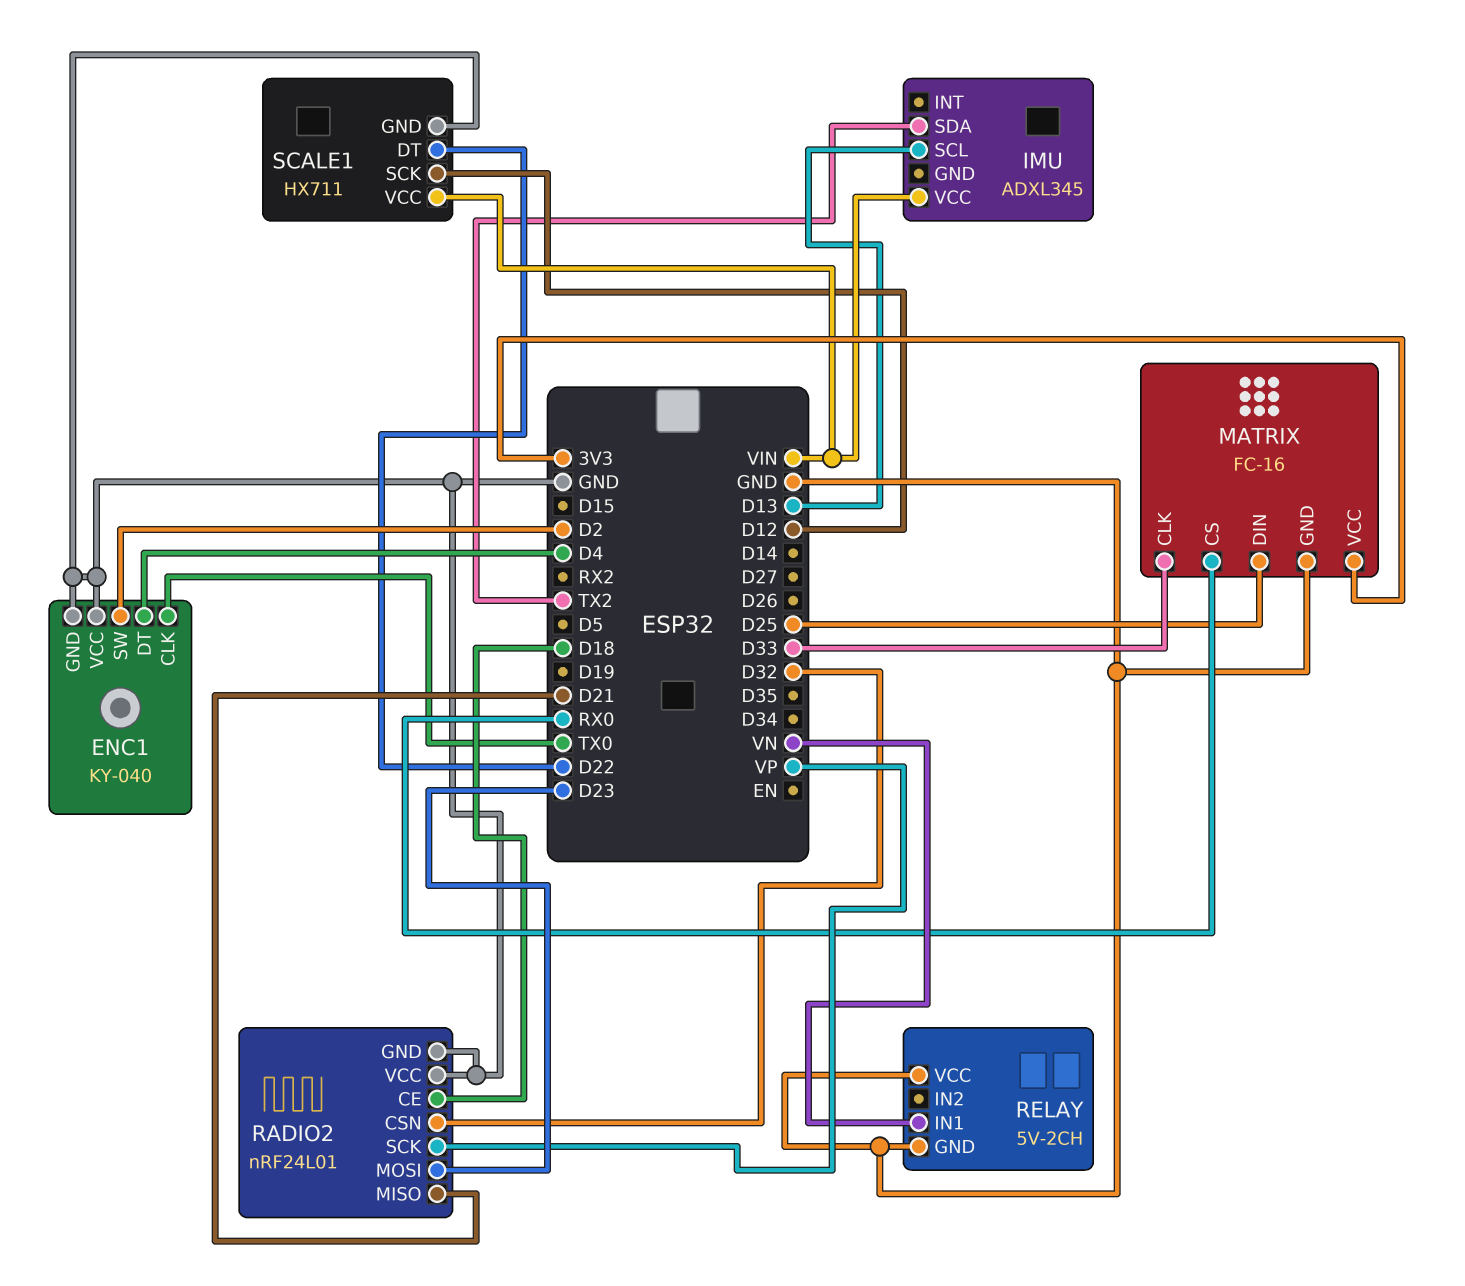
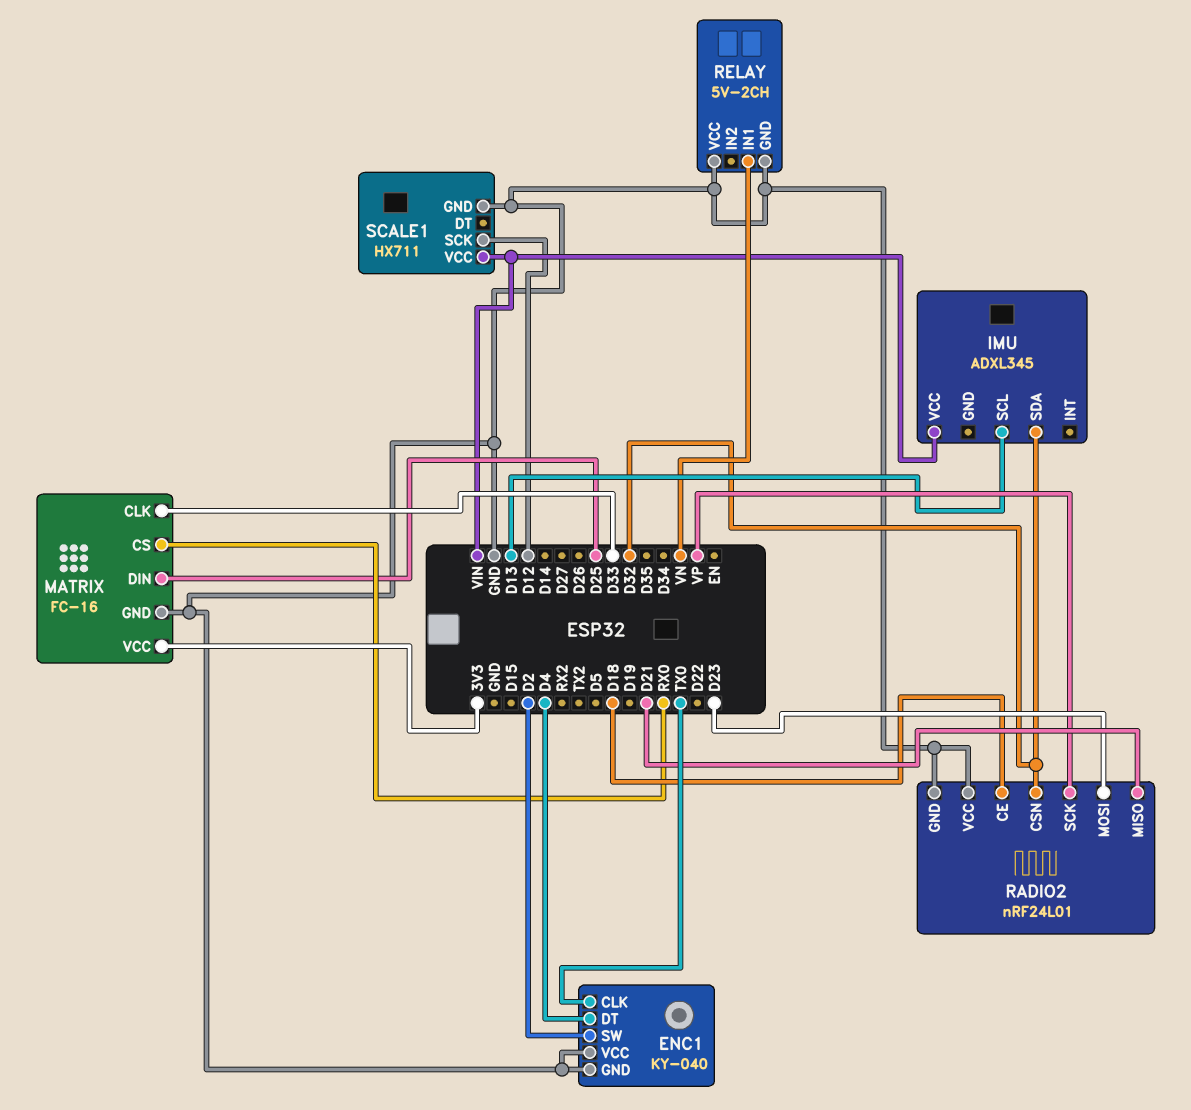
IMU pin SDA: TX2 -> D32
SCALE1 pin DT: D22 -> none

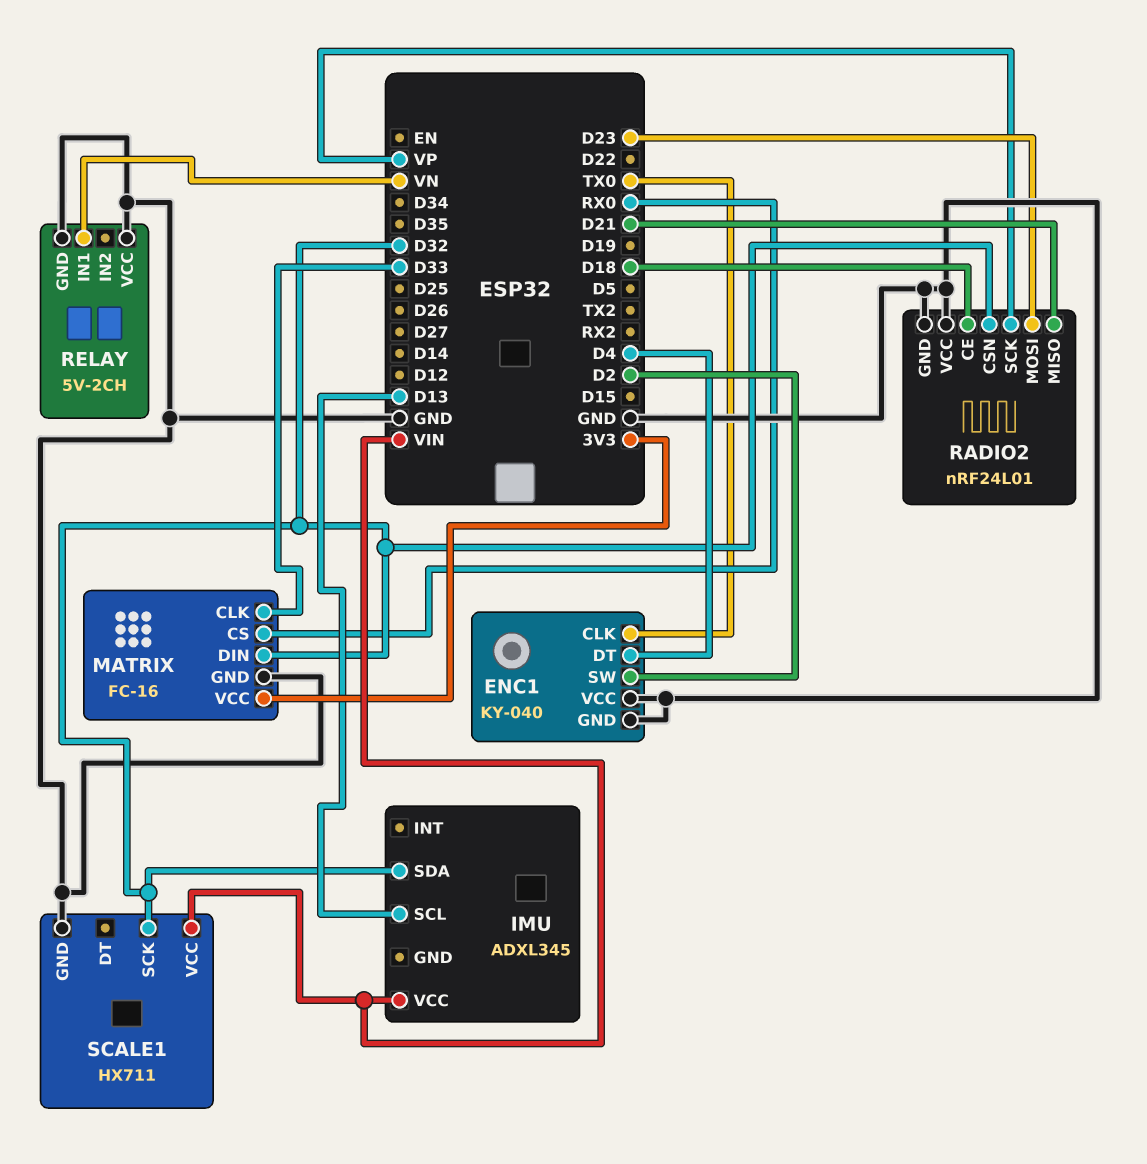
MATRIX pin DIN: D25 -> D32
SCALE1 pin SCK: D12 -> D32

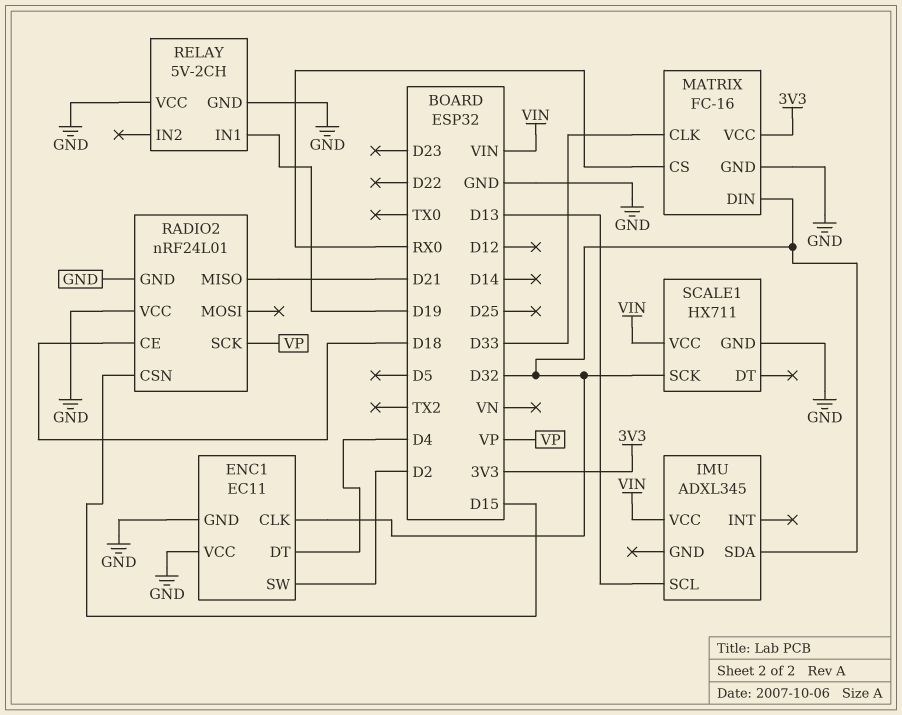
ENC1: KY-040 -> EC11
ENC1 pin CLK: TX0 -> D32
RADIO2 pin CSN: D32 -> D15
RADIO2 pin MOSI: D23 -> none
RELAY pin IN1: VN -> D19

